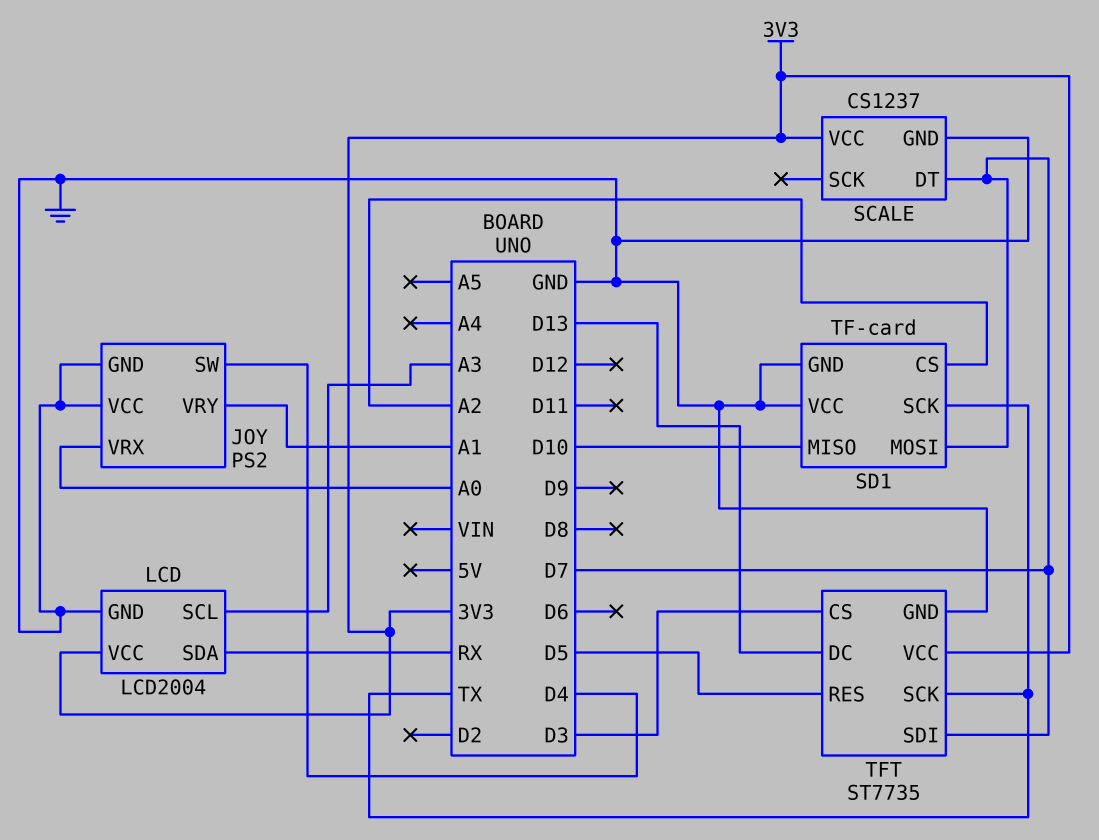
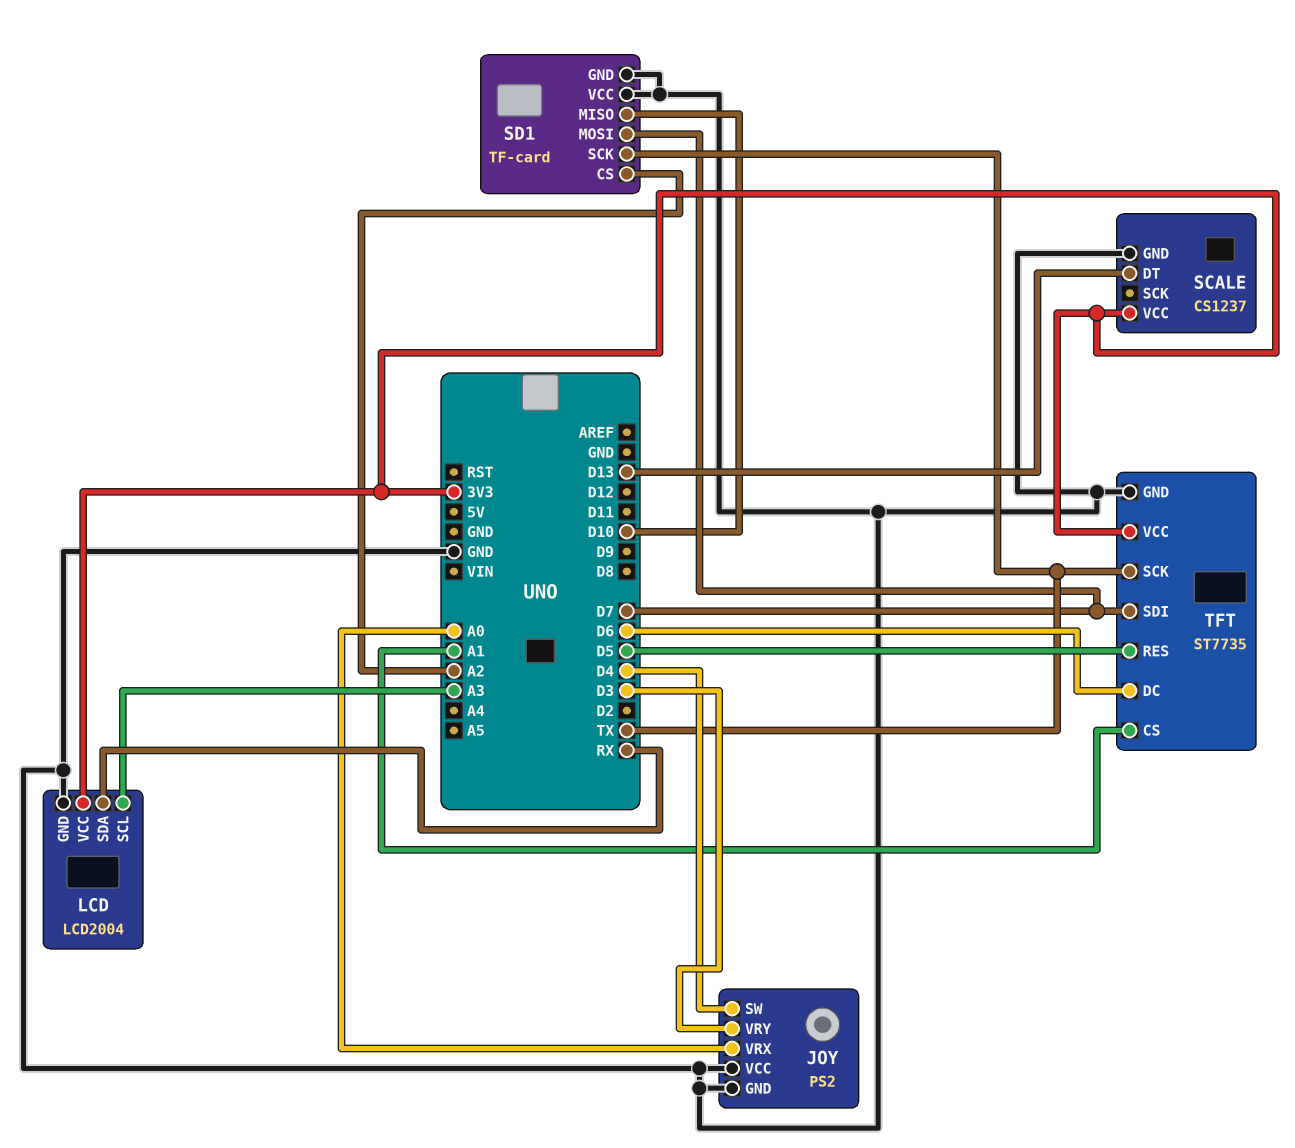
JOY pin VRY: A1 -> D3
SCALE pin DT: D7 -> D13
TFT pin CS: D3 -> A1
TFT pin DC: D13 -> D6

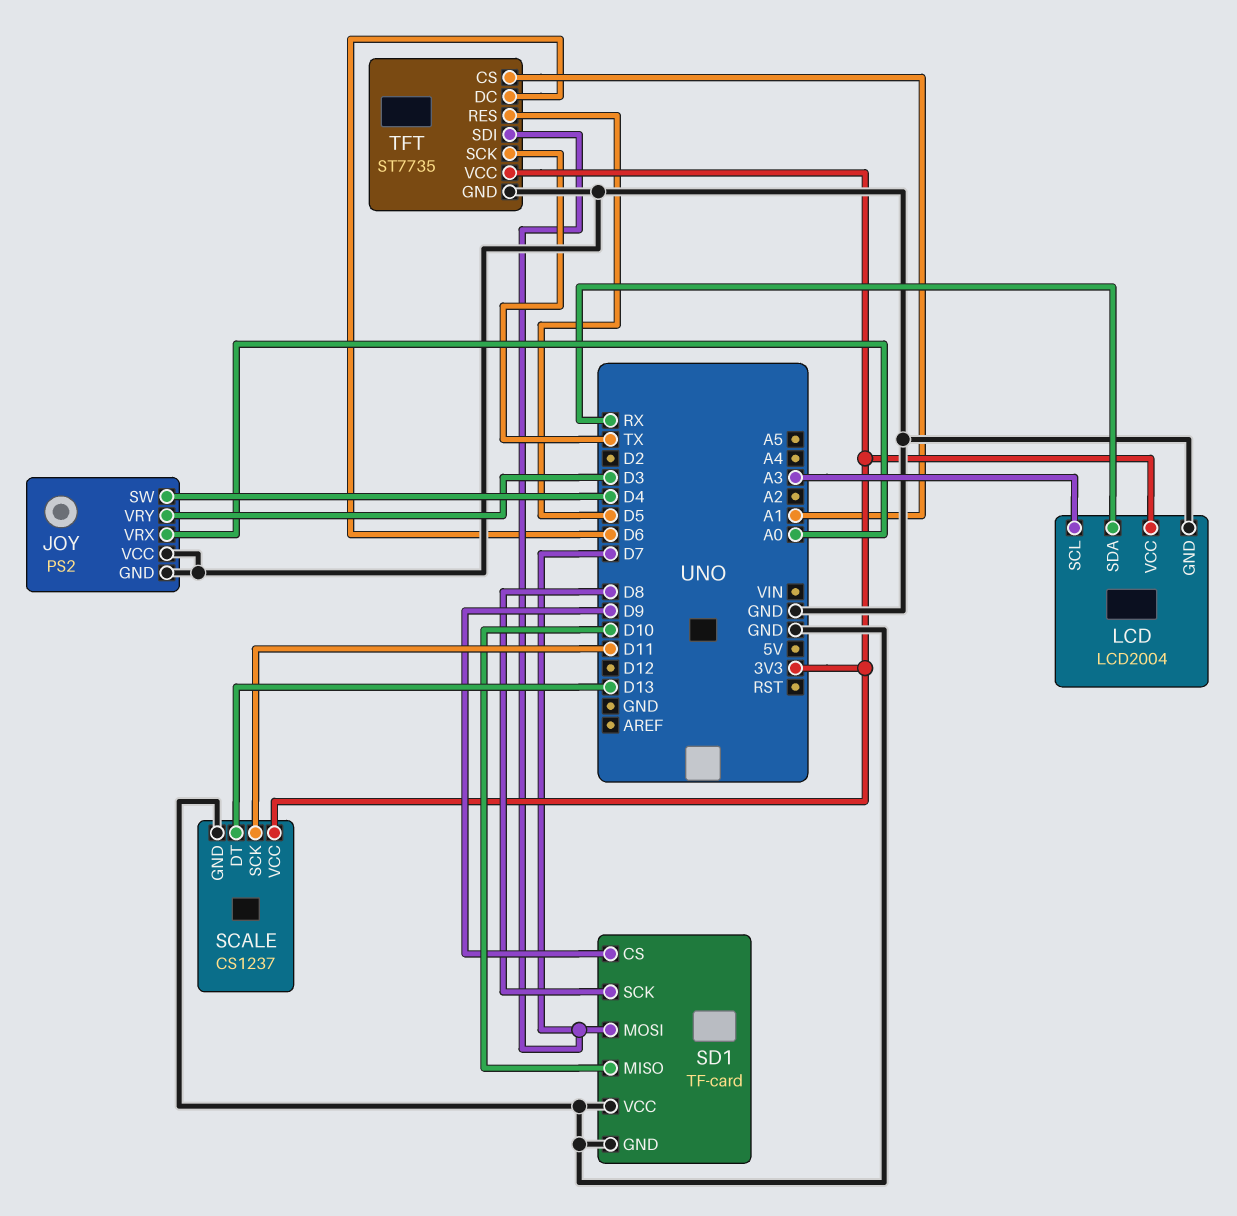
SCALE pin SCK: none -> D11
SD1 pin CS: A2 -> D9
SD1 pin SCK: TX -> D8

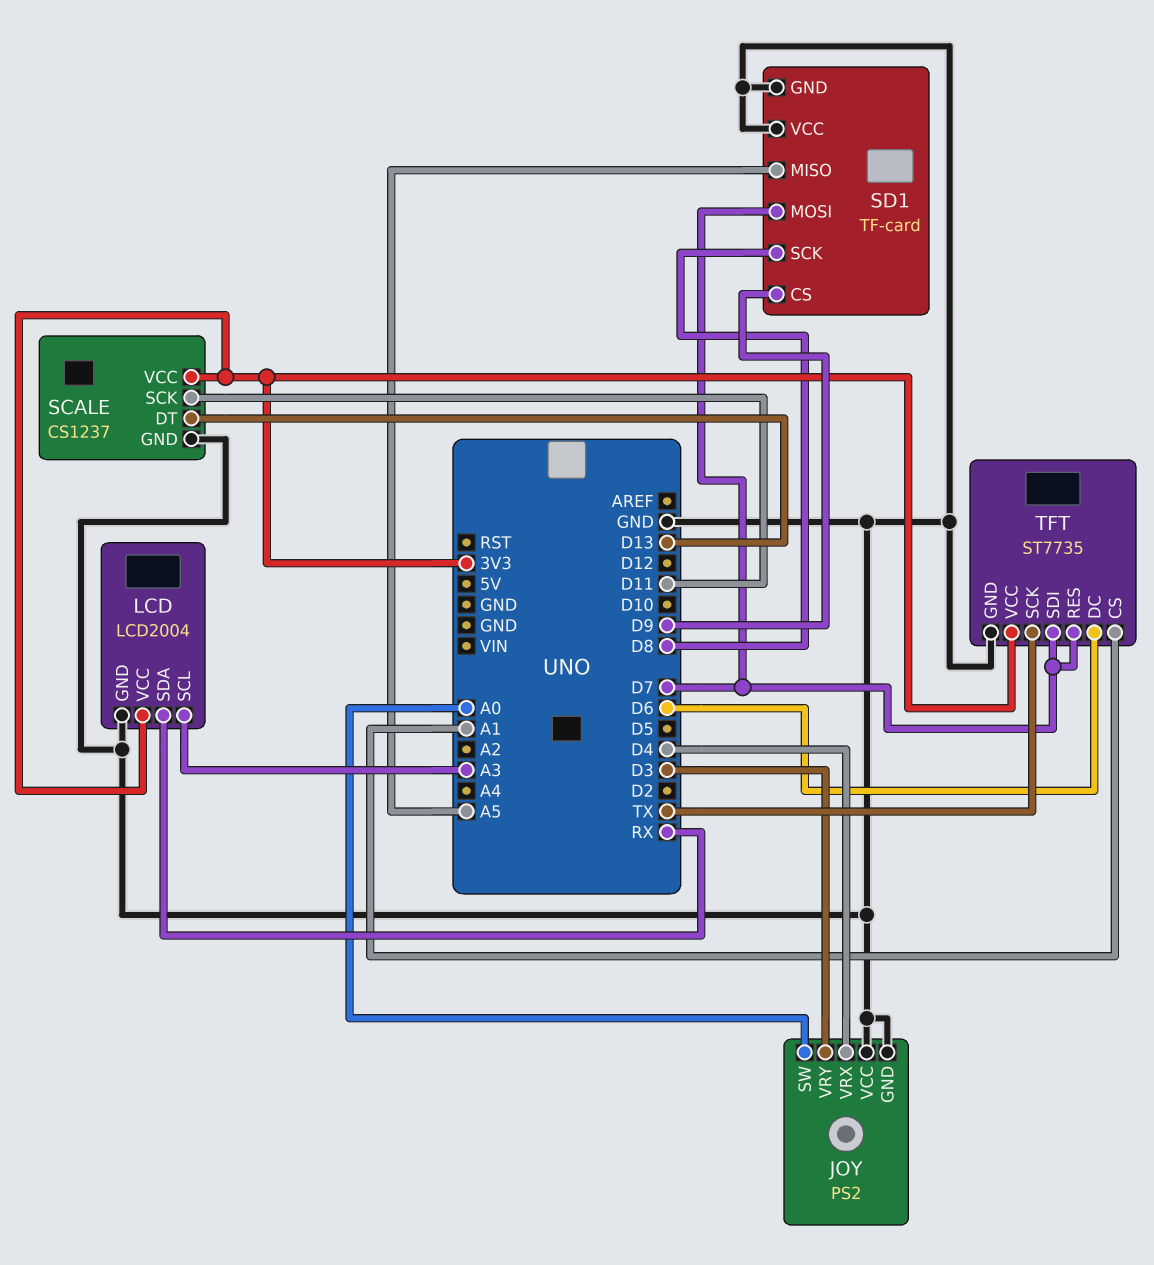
JOY pin SW: D4 -> A0
JOY pin VRX: A0 -> D4
SD1 pin MISO: D10 -> A5
TFT pin RES: D5 -> D7

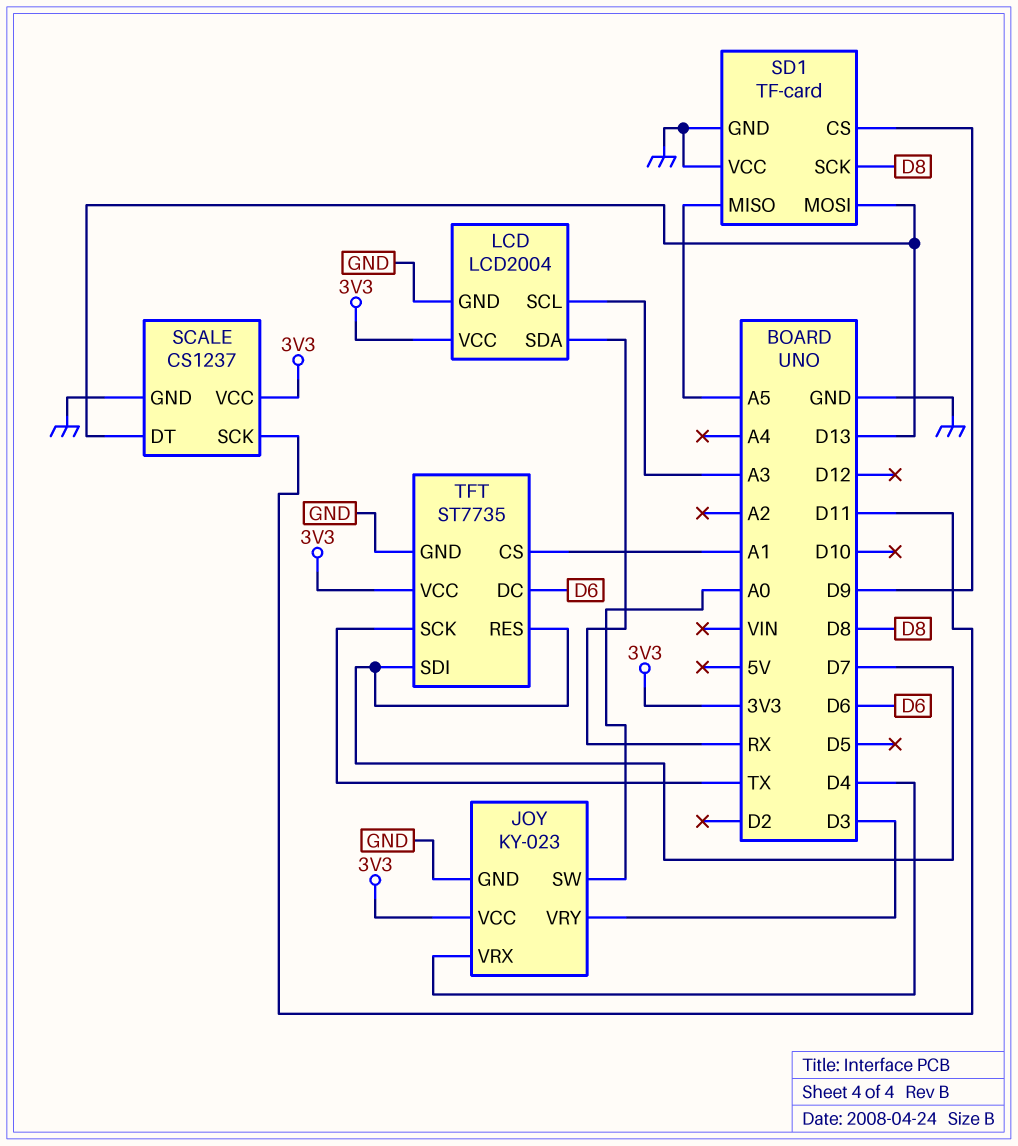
JOY: PS2 -> KY-023
JOY pin VCC: GND -> 3V3
SD1 pin MOSI: D7 -> D13

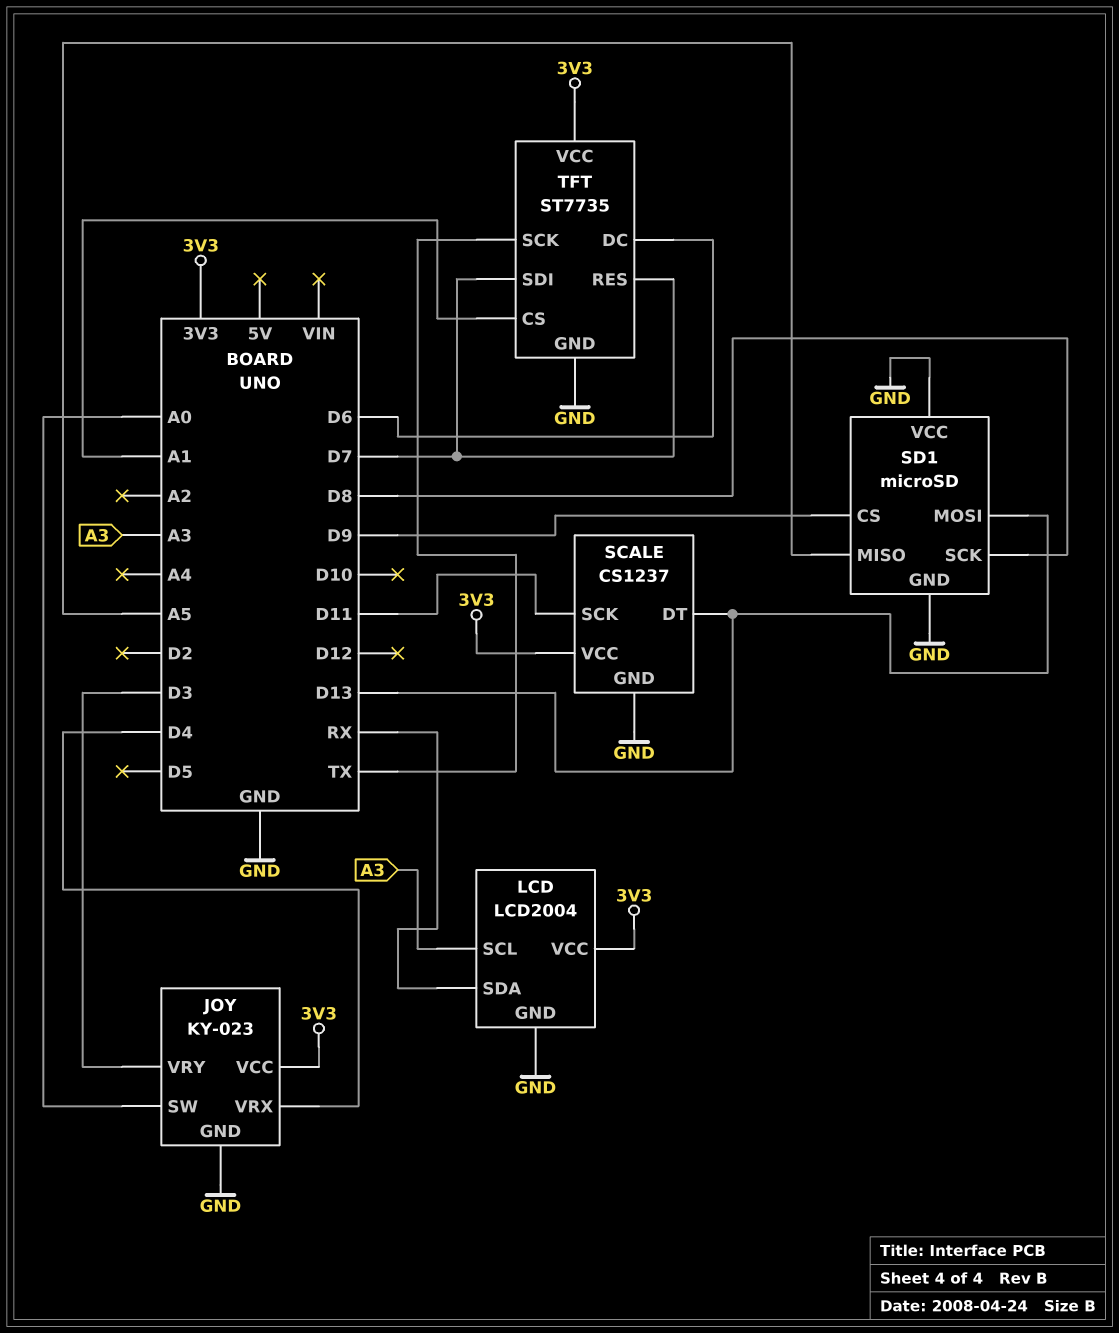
SD1: TF-card -> microSD

